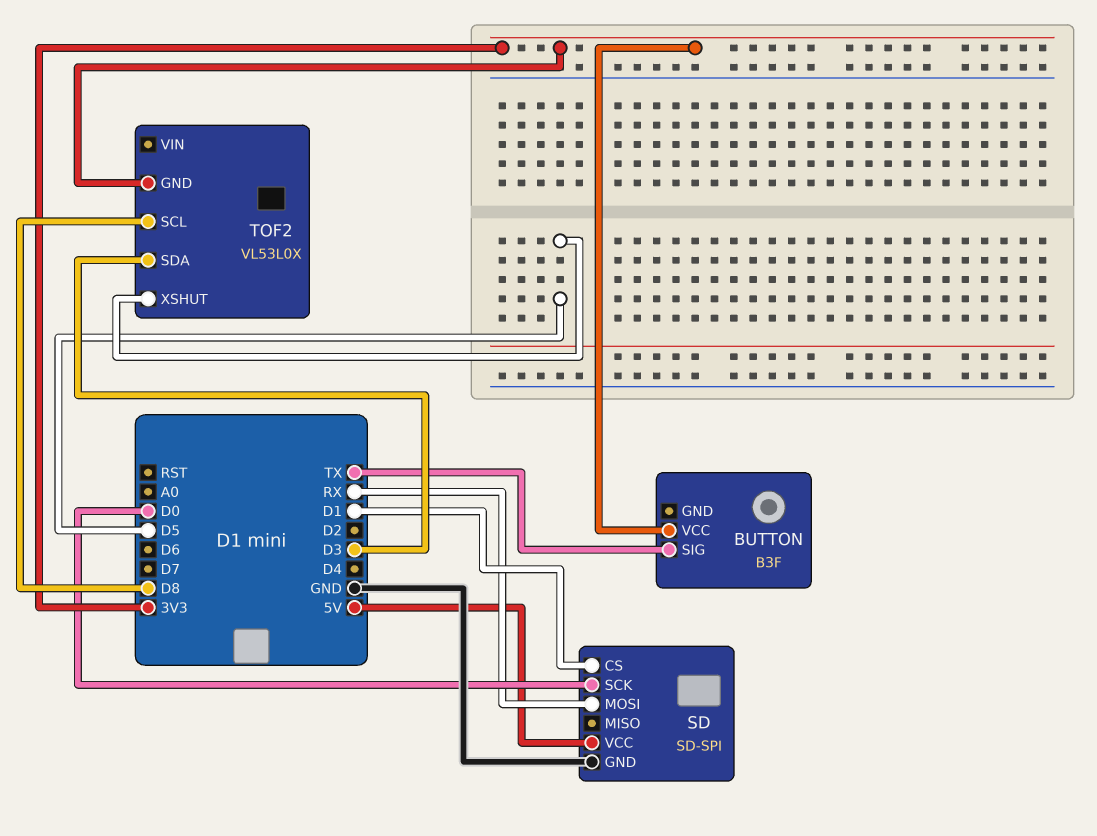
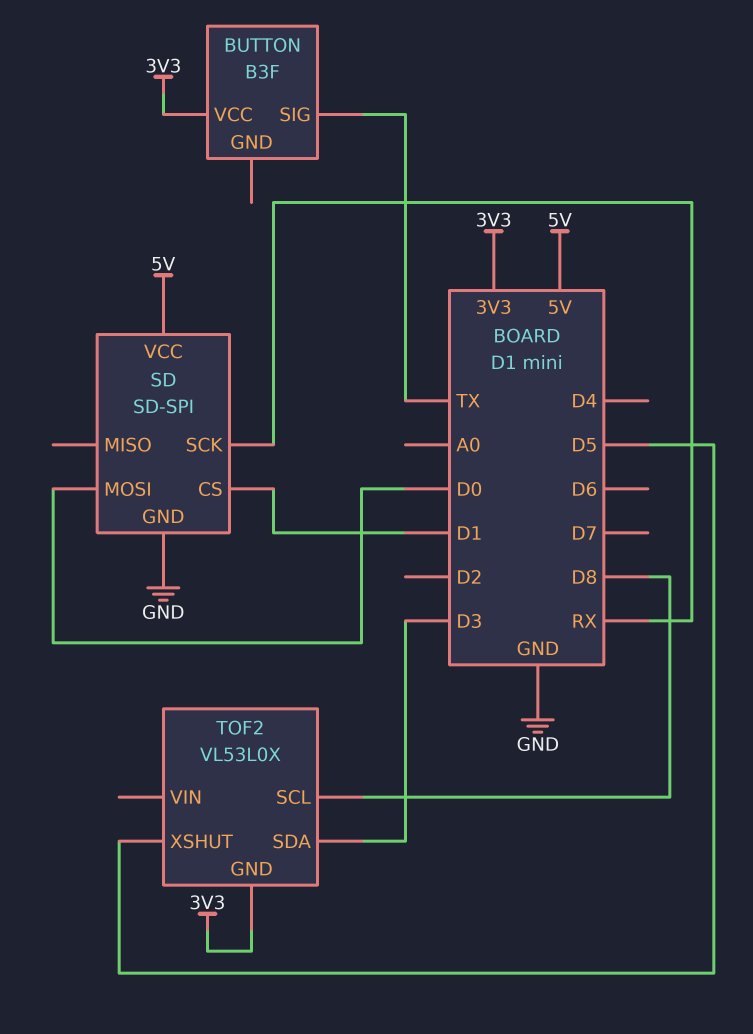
SD pin MOSI: RX -> D0
SD pin SCK: D0 -> RX

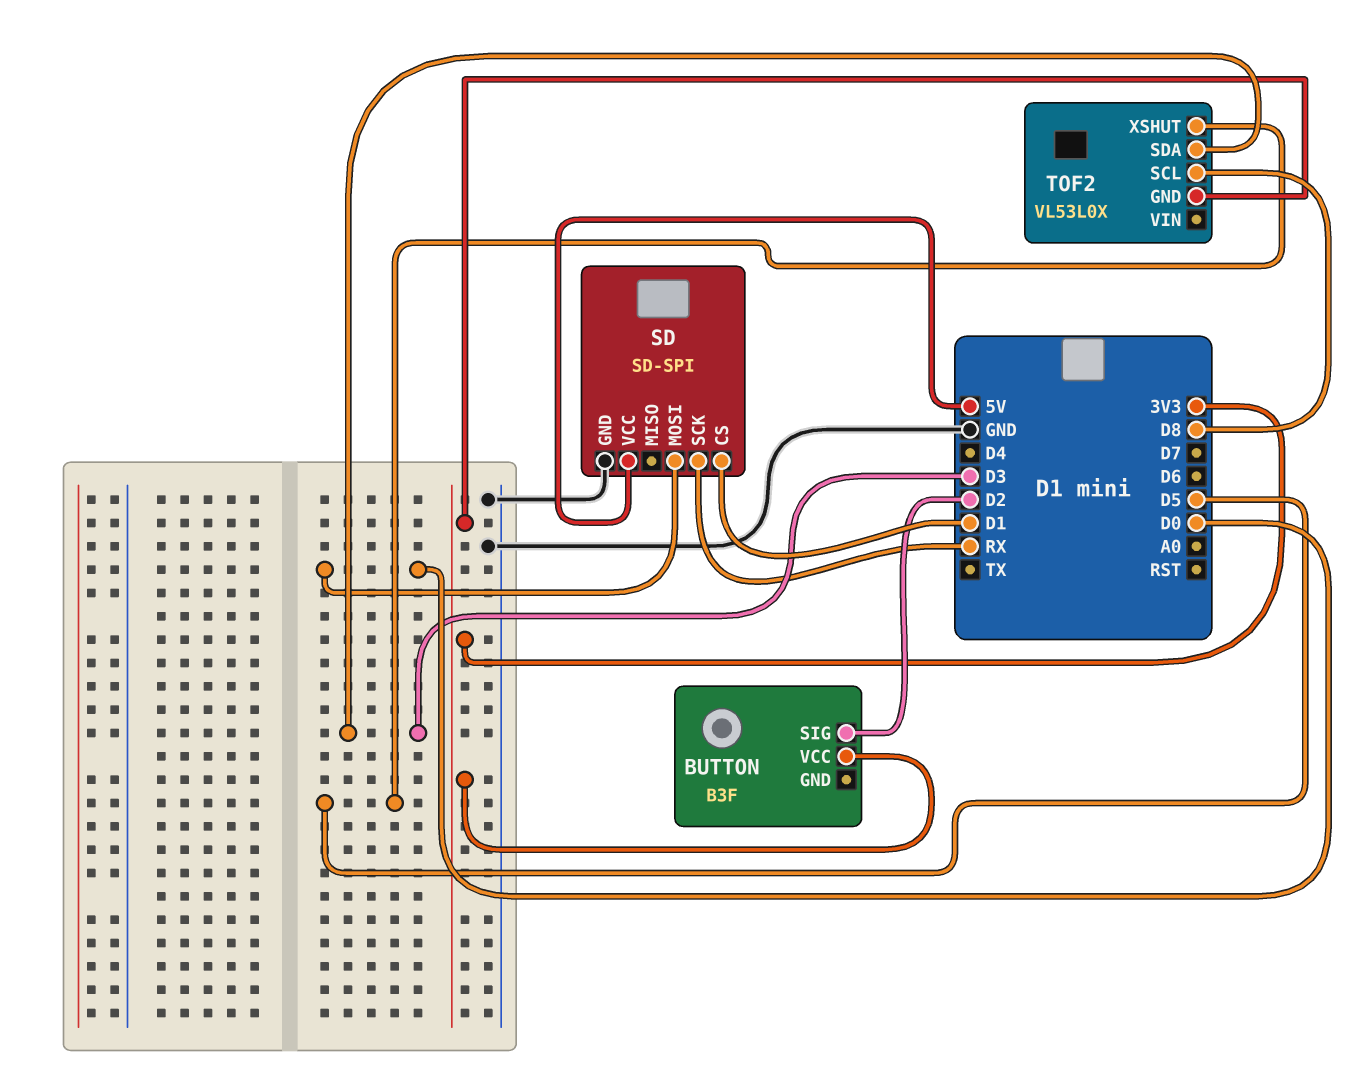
BUTTON pin SIG: TX -> D2

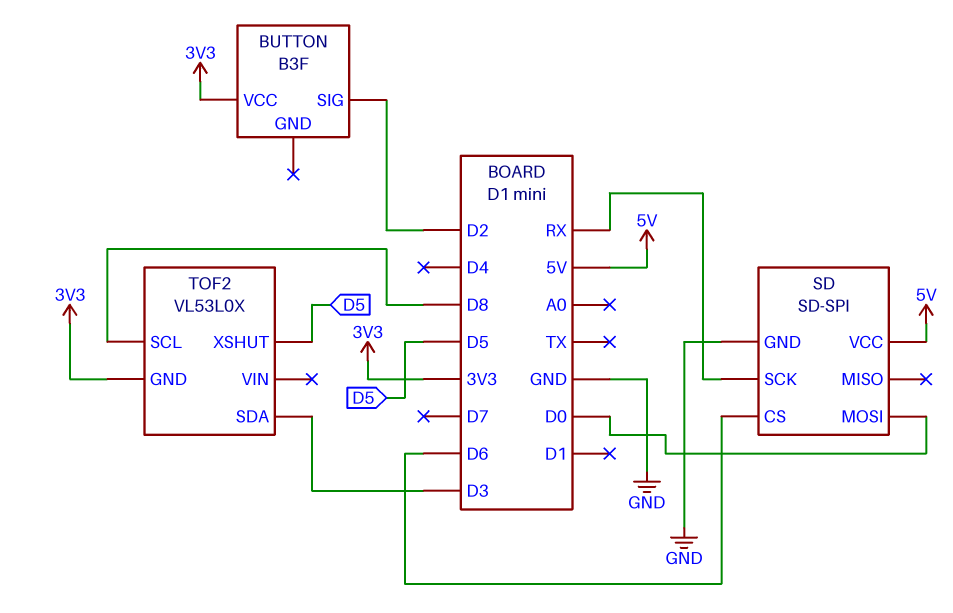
SD pin CS: D1 -> D6

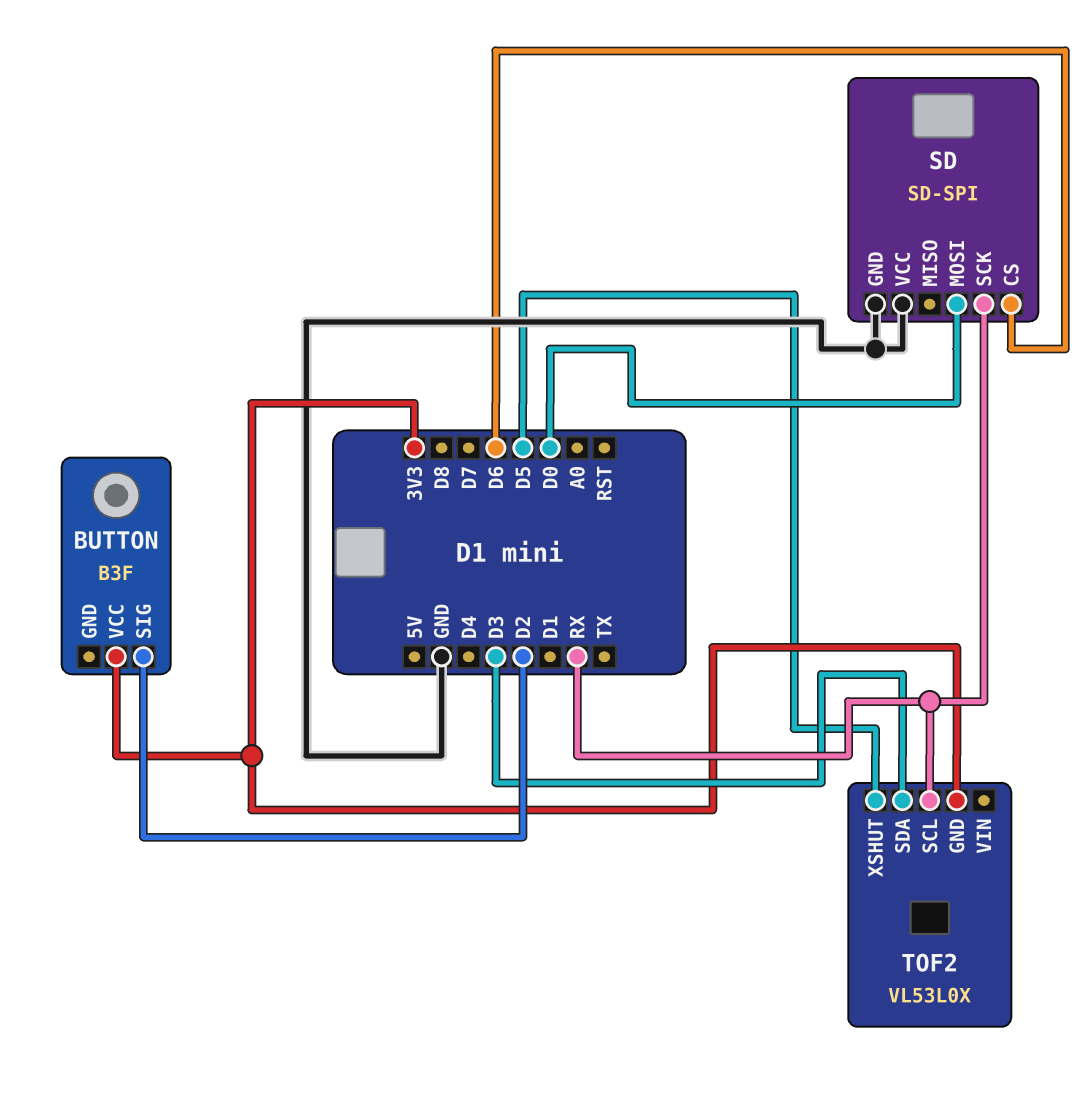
SD pin VCC: 5V -> GND
TOF2 pin SCL: D8 -> RX

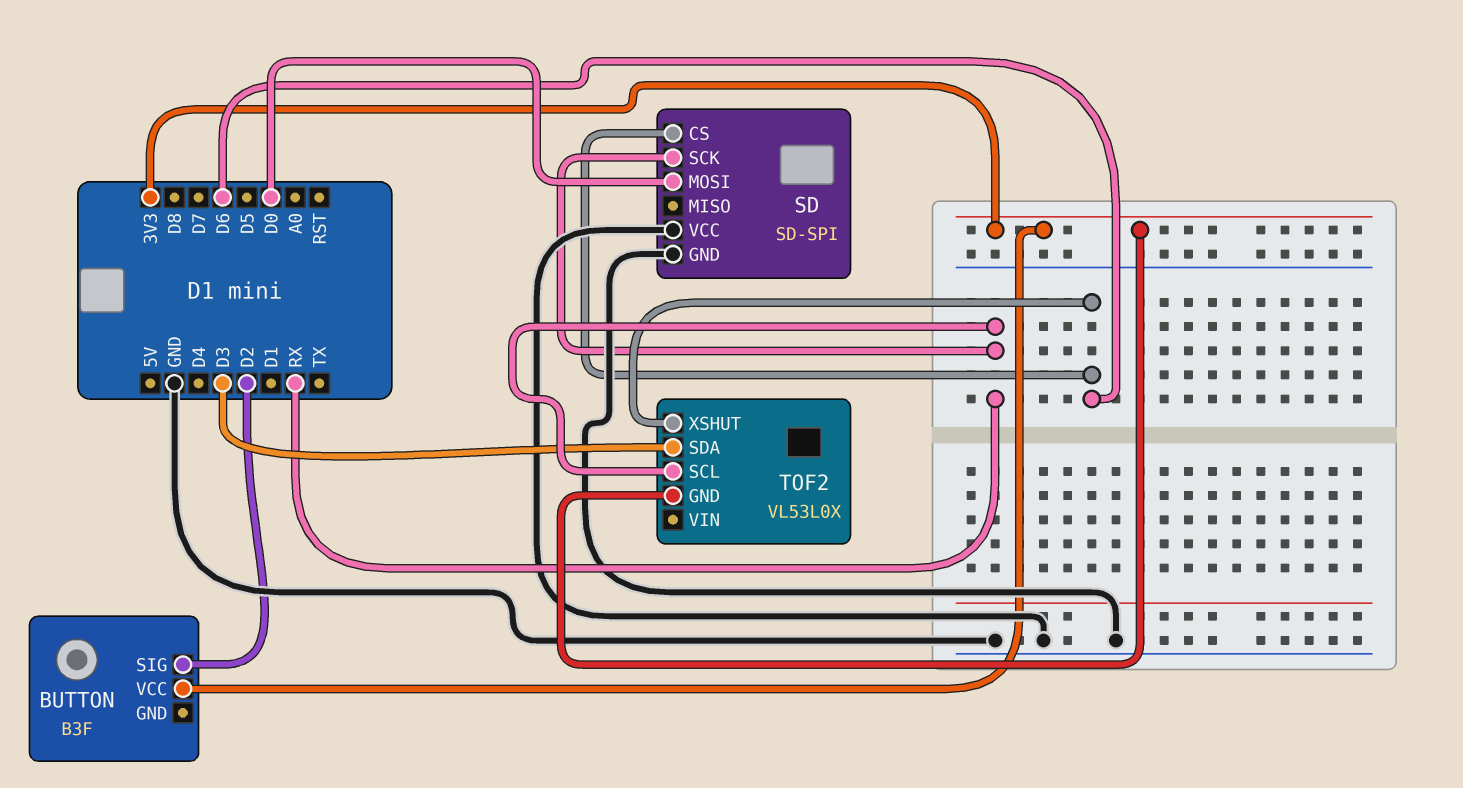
TOF2 pin XSHUT: D5 -> D6

